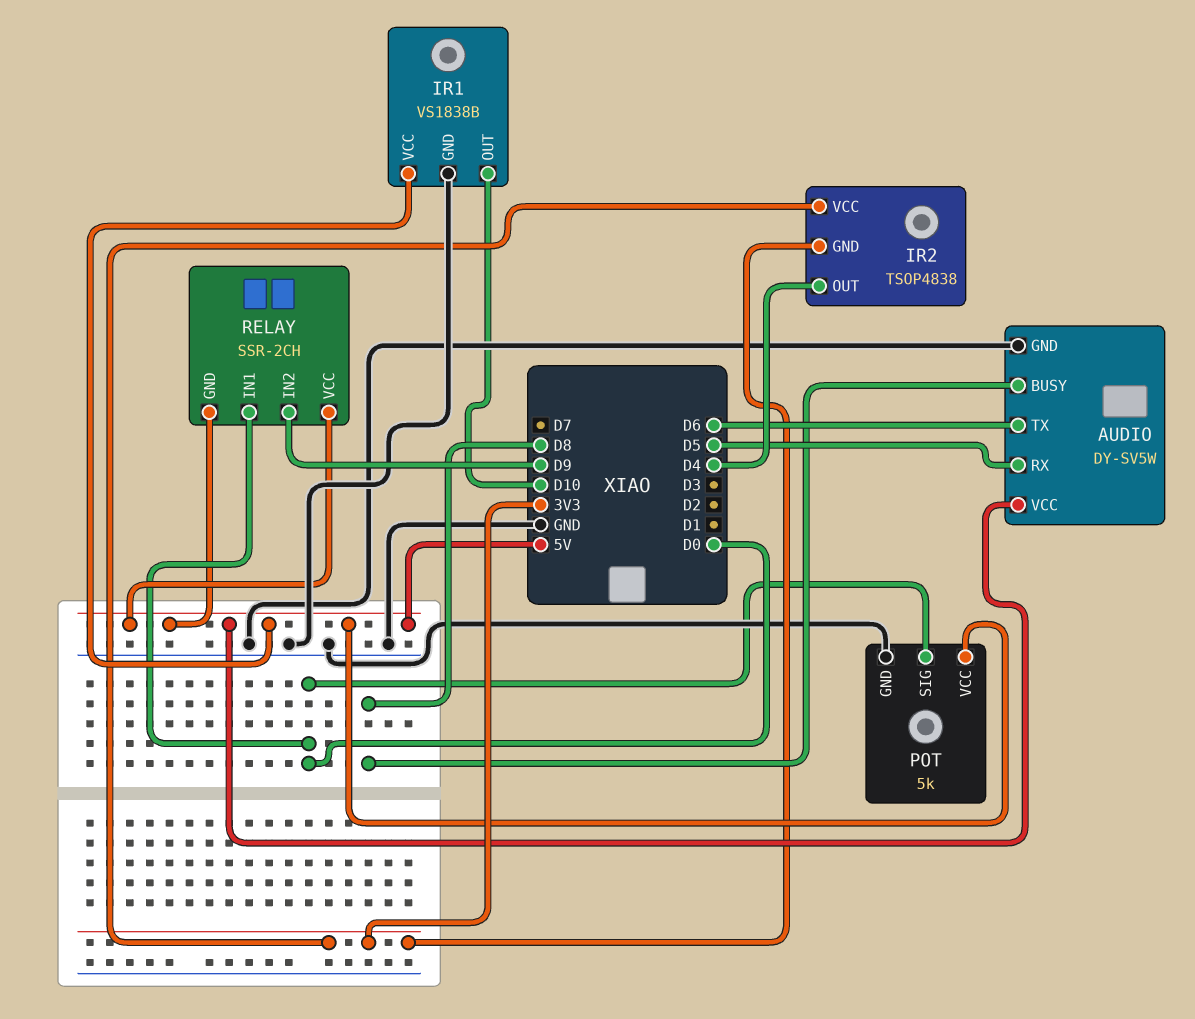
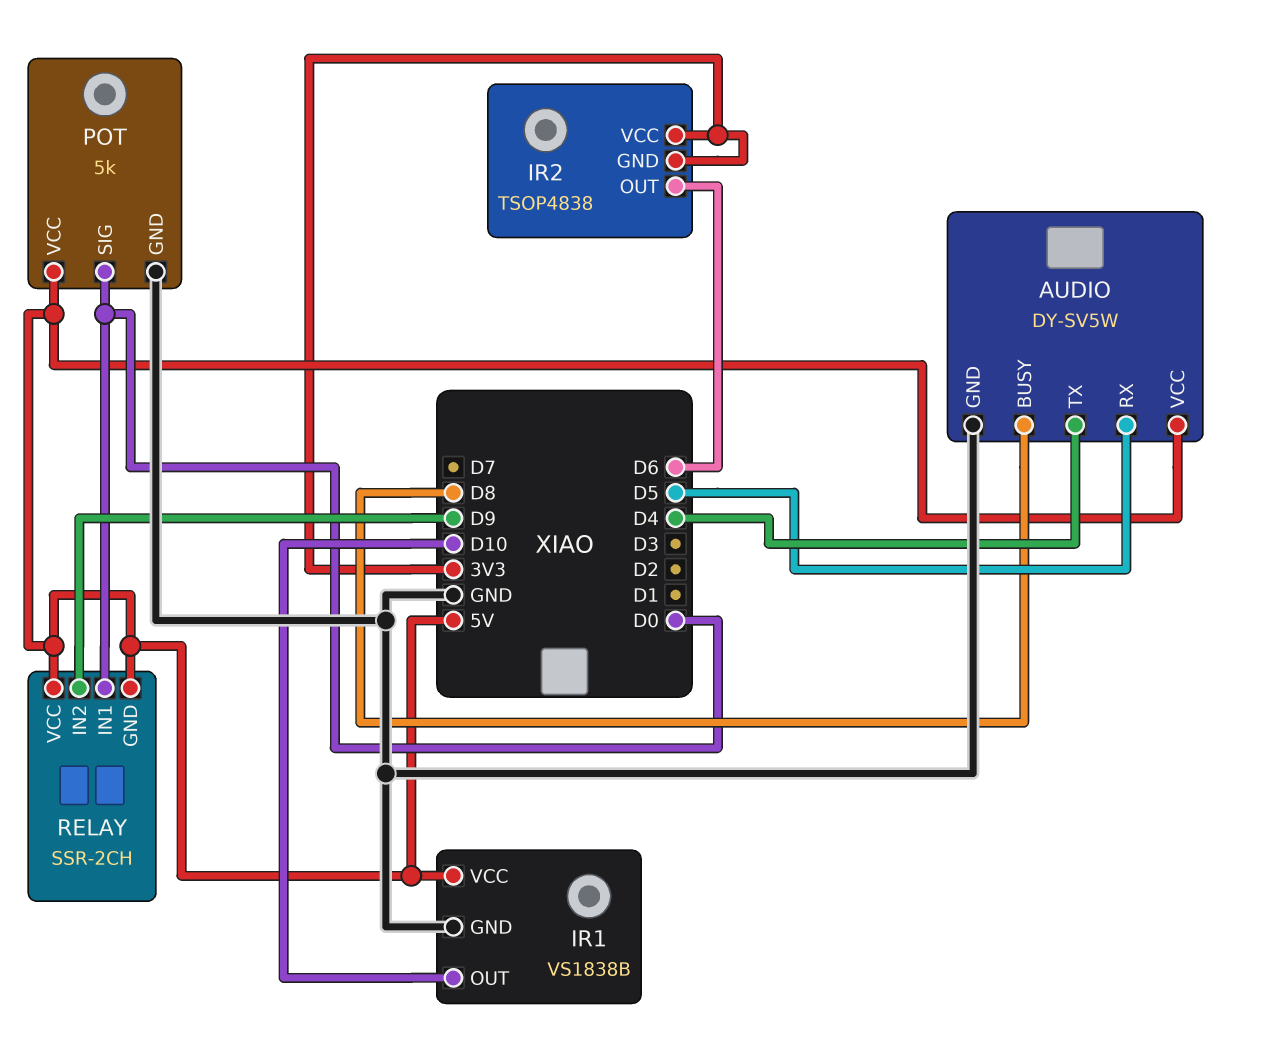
AUDIO pin TX: D6 -> D4
IR2 pin OUT: D4 -> D6

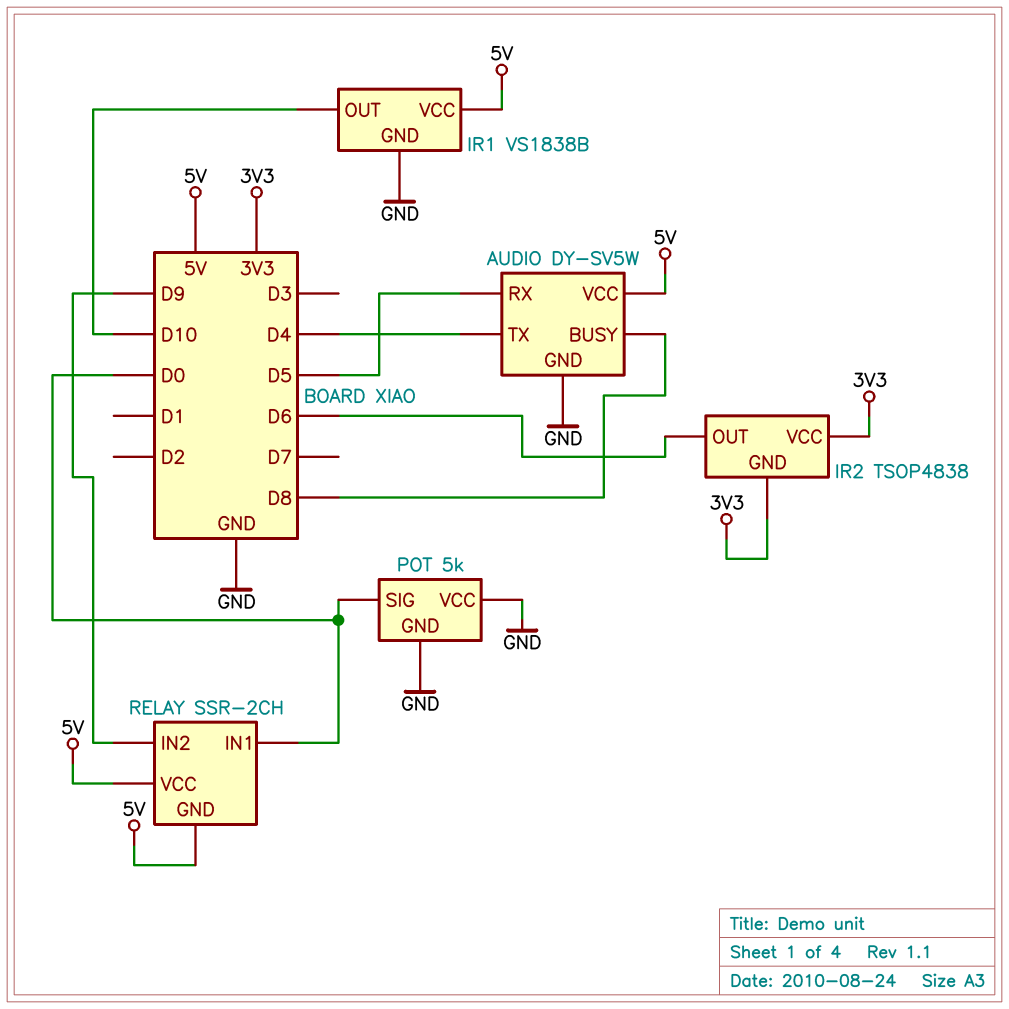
POT pin VCC: 5V -> GND

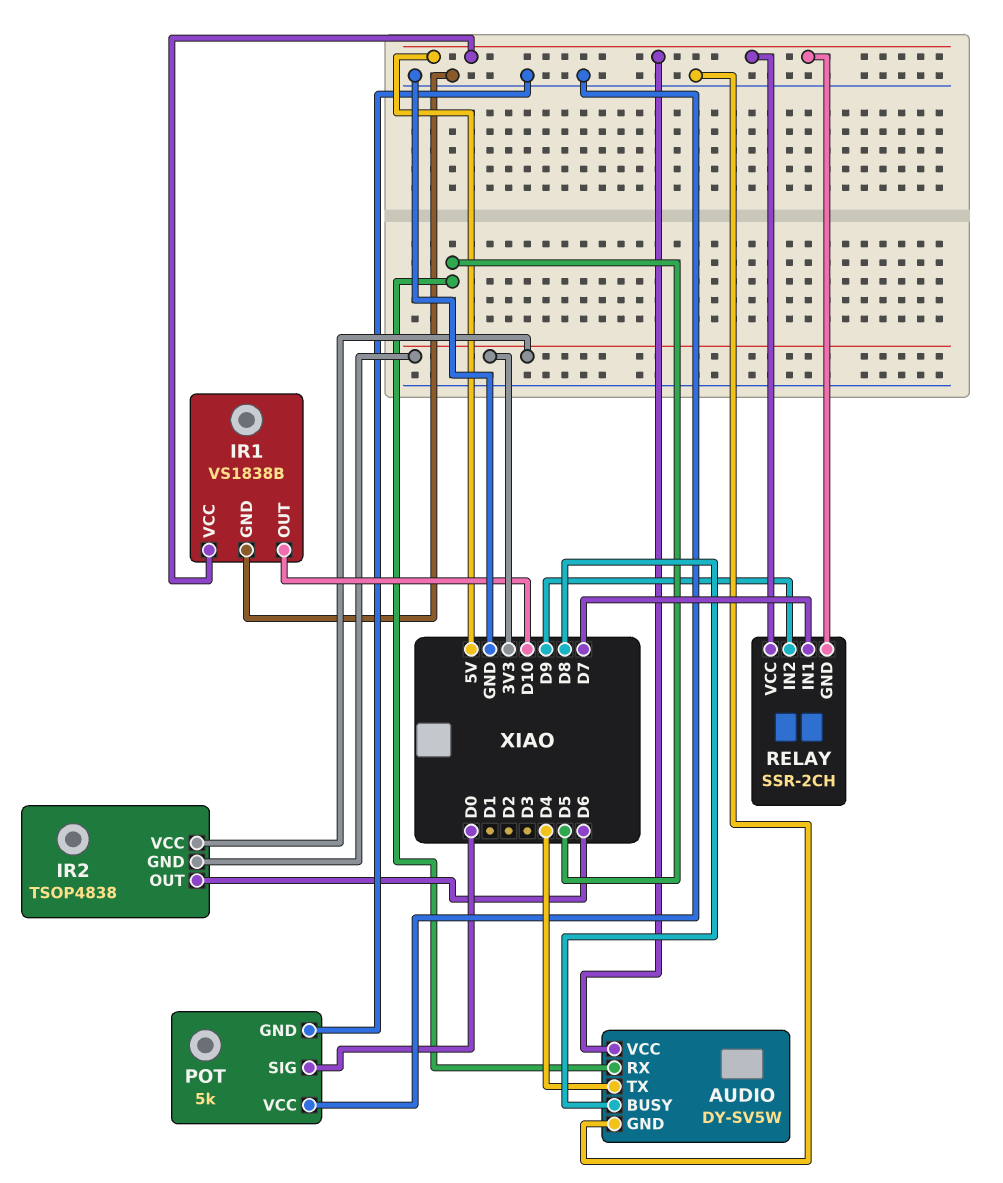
RELAY pin IN1: D0 -> D7

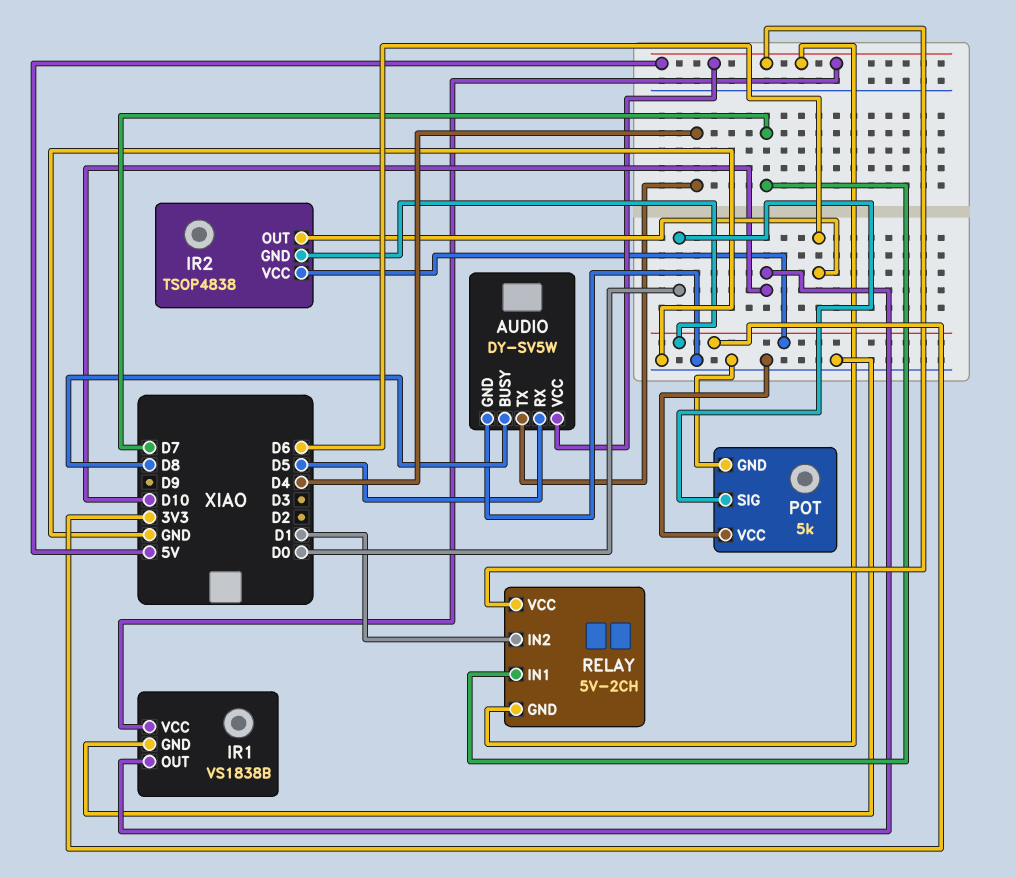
RELAY: SSR-2CH -> 5V-2CH
RELAY pin IN2: D9 -> D1

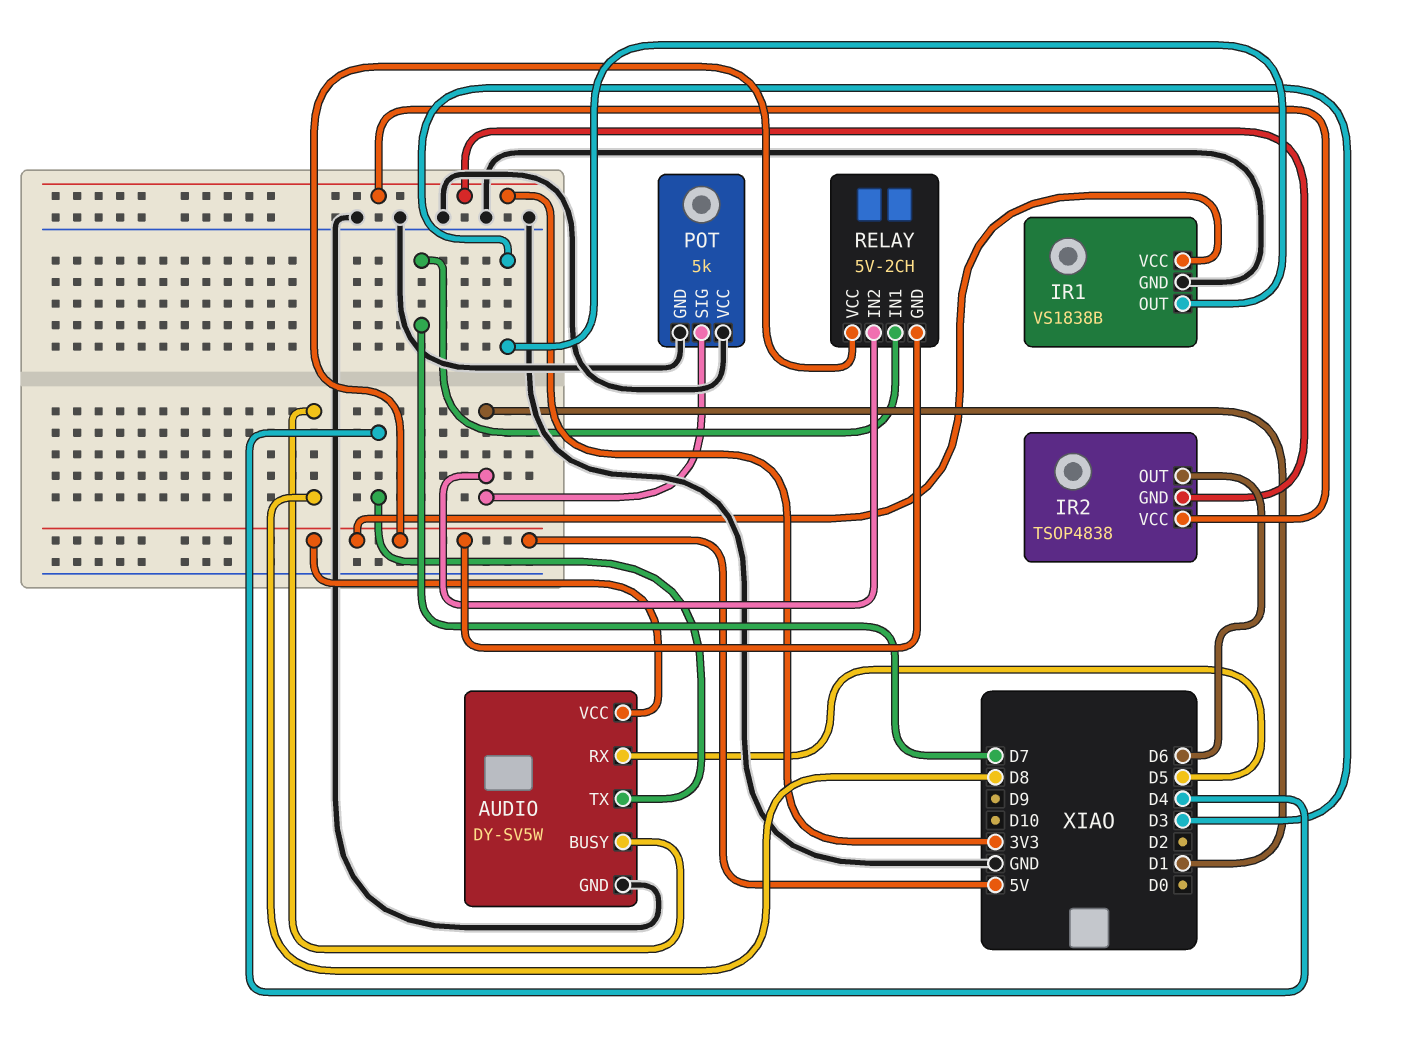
IR1 pin OUT: D10 -> D3
POT pin SIG: D0 -> D1

